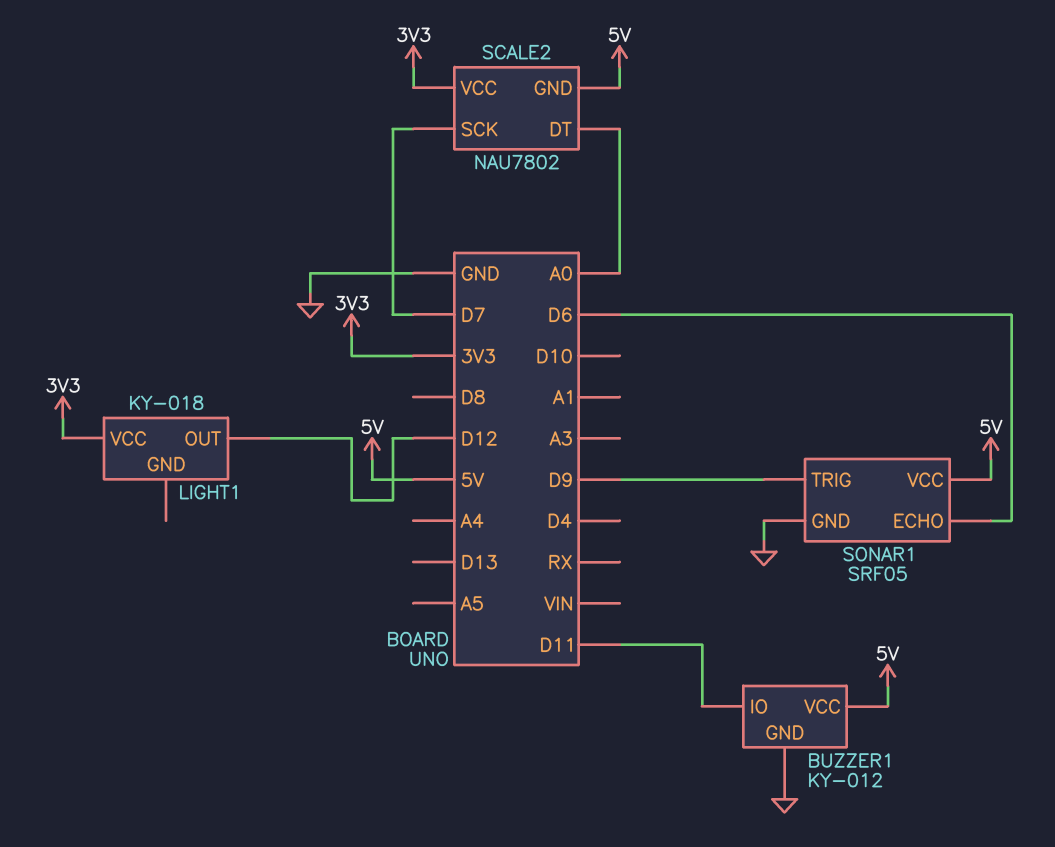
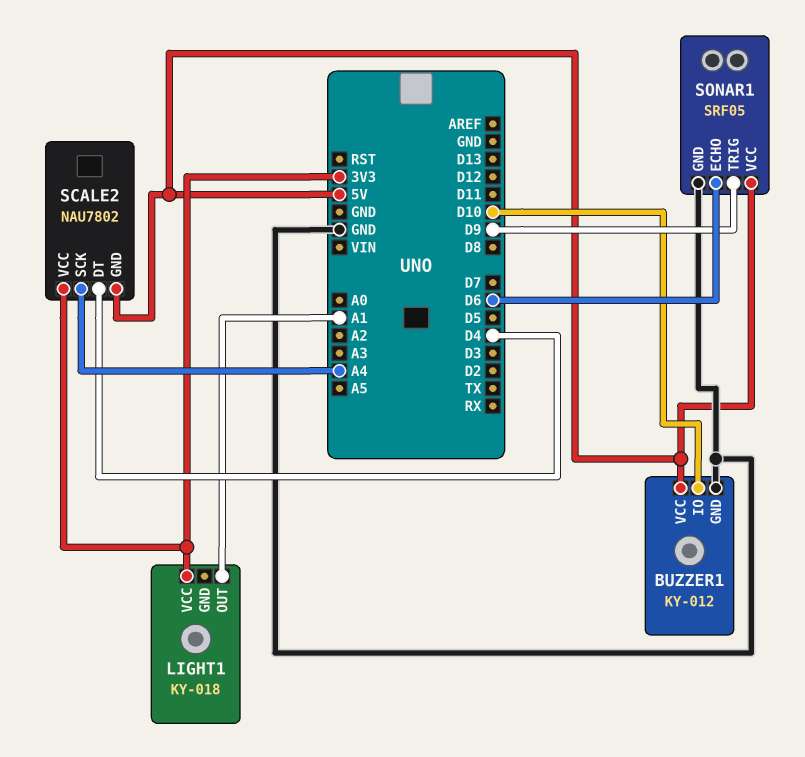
BUZZER1 pin IO: D11 -> D10
LIGHT1 pin OUT: D12 -> A1
SCALE2 pin DT: A0 -> D4
SCALE2 pin SCK: D7 -> A4

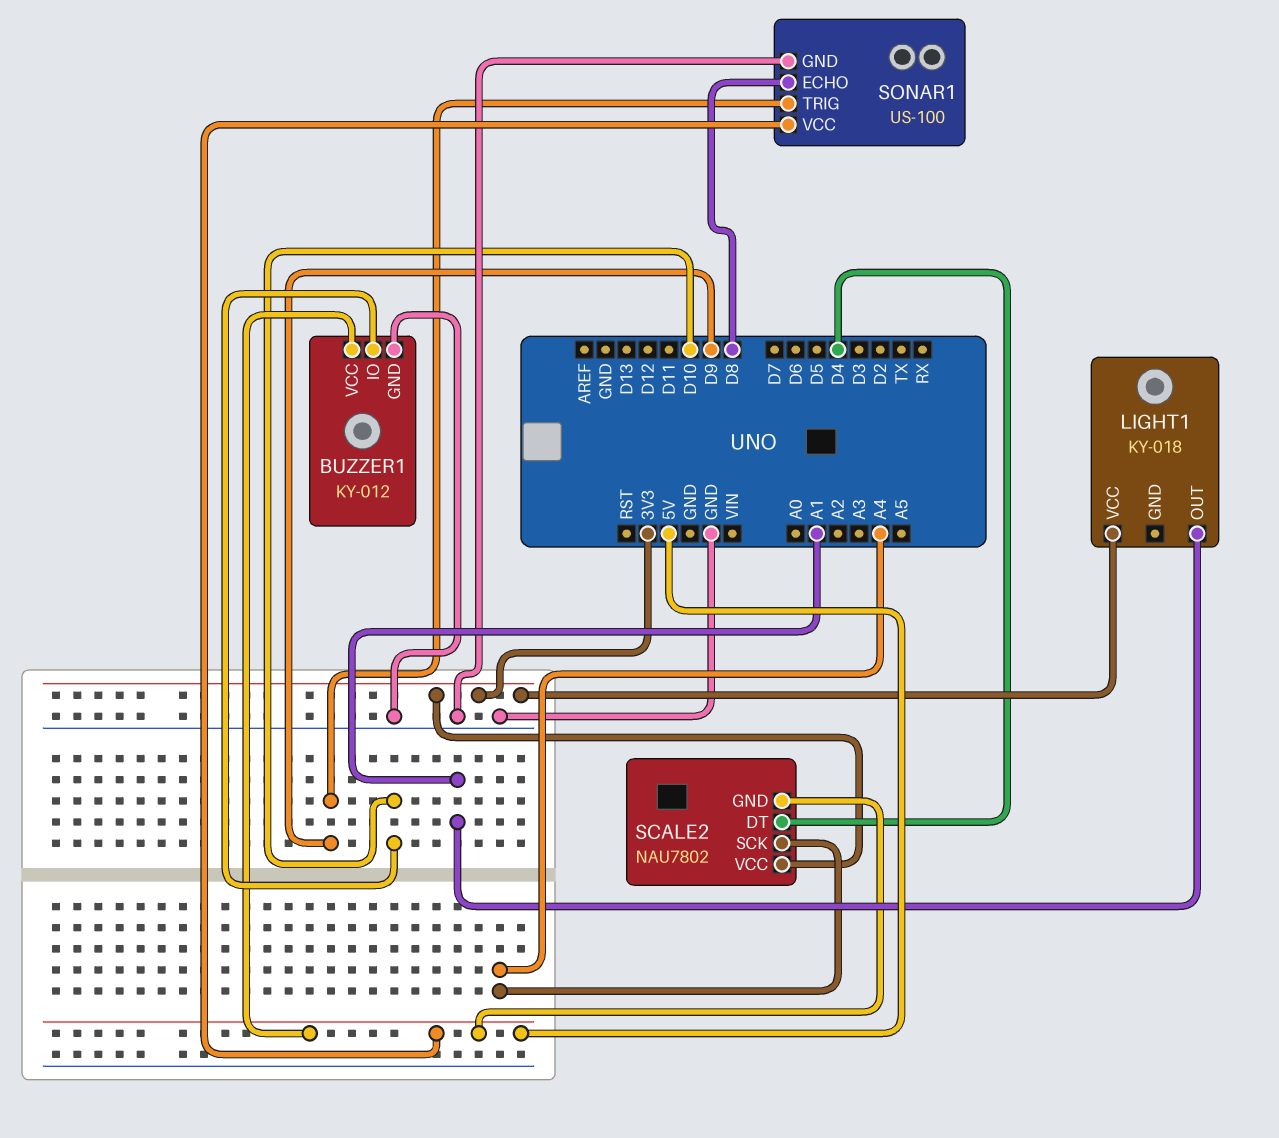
SONAR1: SRF05 -> US-100
SONAR1 pin ECHO: D6 -> D8

